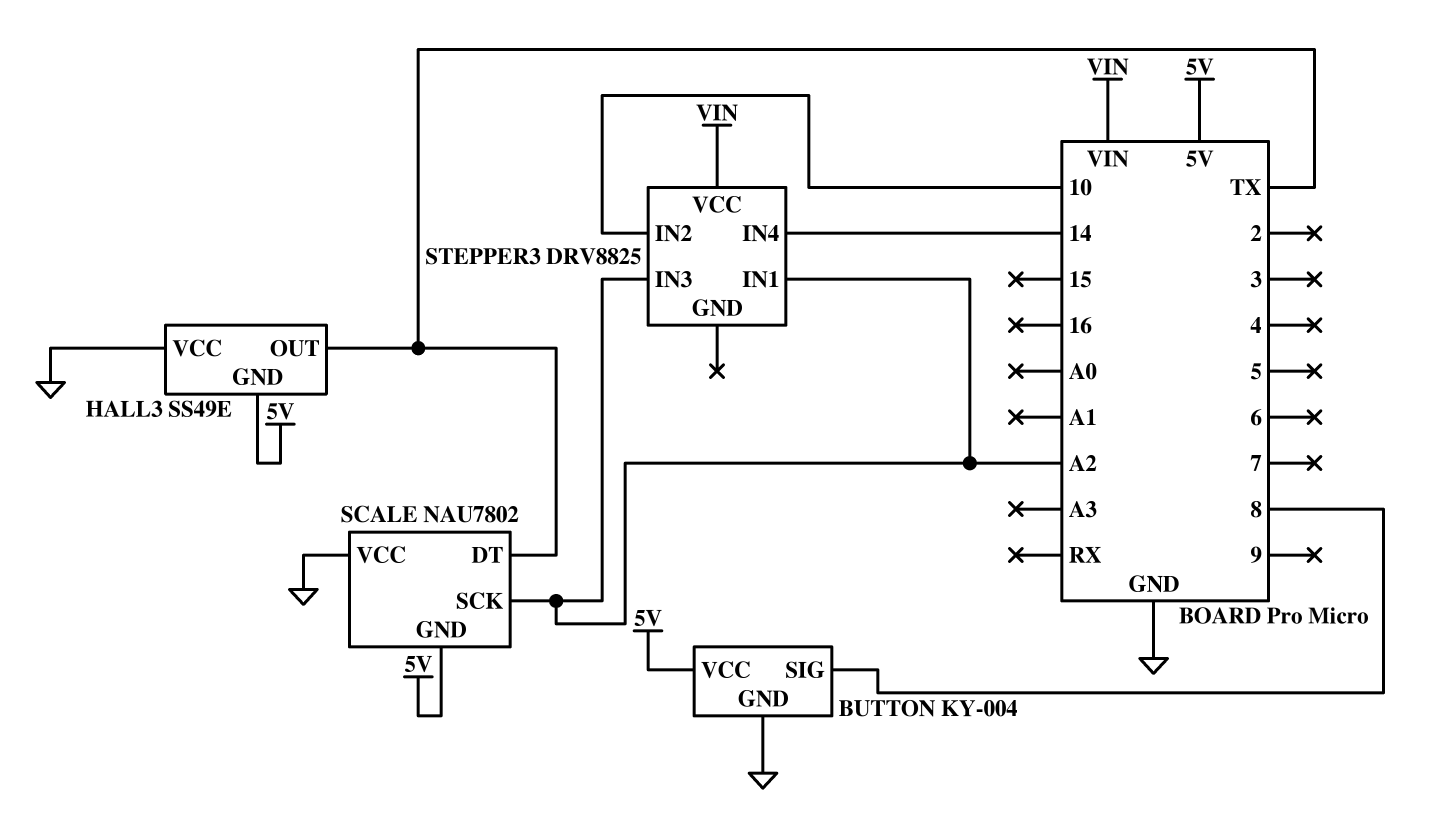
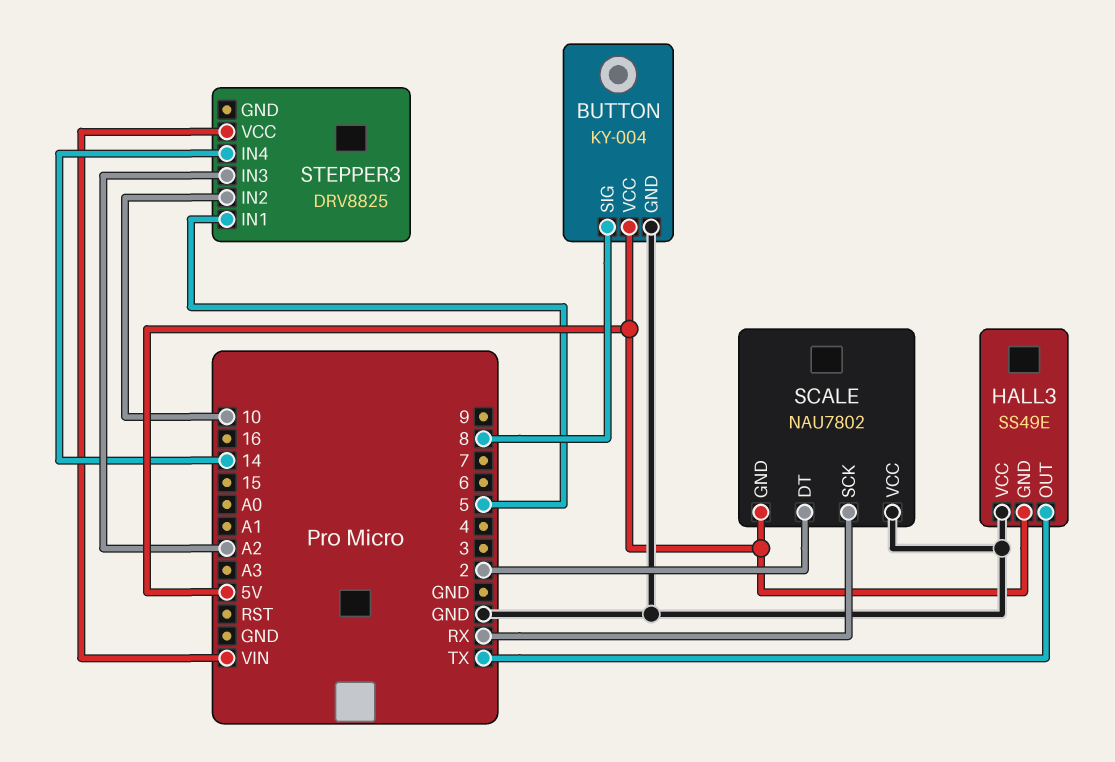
SCALE pin DT: TX -> 2
SCALE pin SCK: A2 -> RX
STEPPER3 pin IN1: A2 -> 5

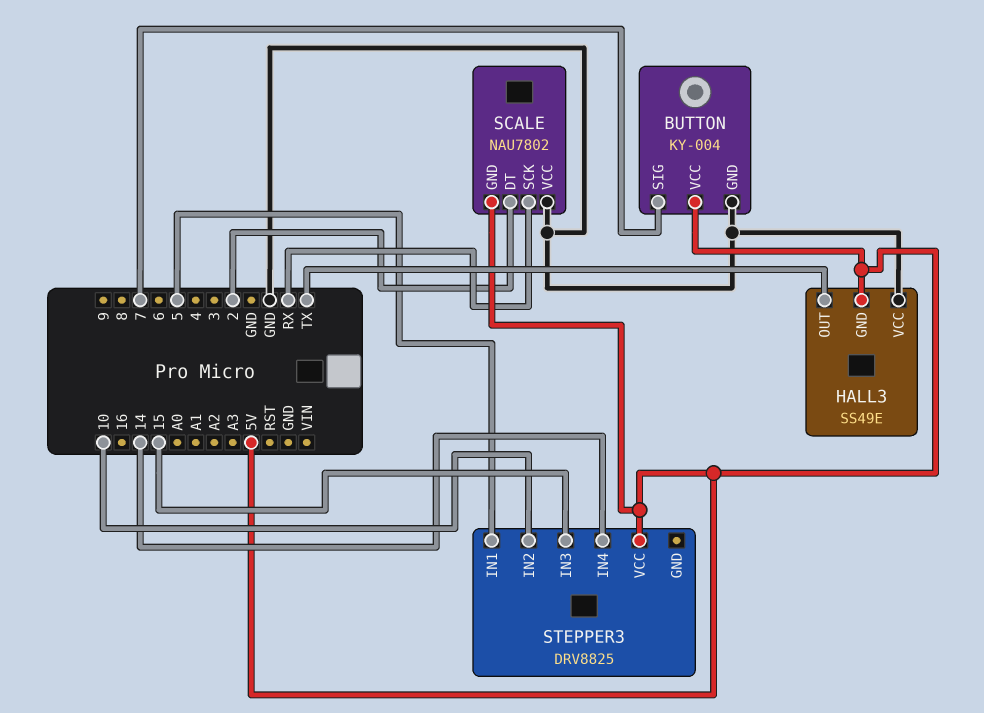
BUTTON pin SIG: 8 -> 7
STEPPER3 pin IN3: A2 -> 15
STEPPER3 pin VCC: VIN -> 5V

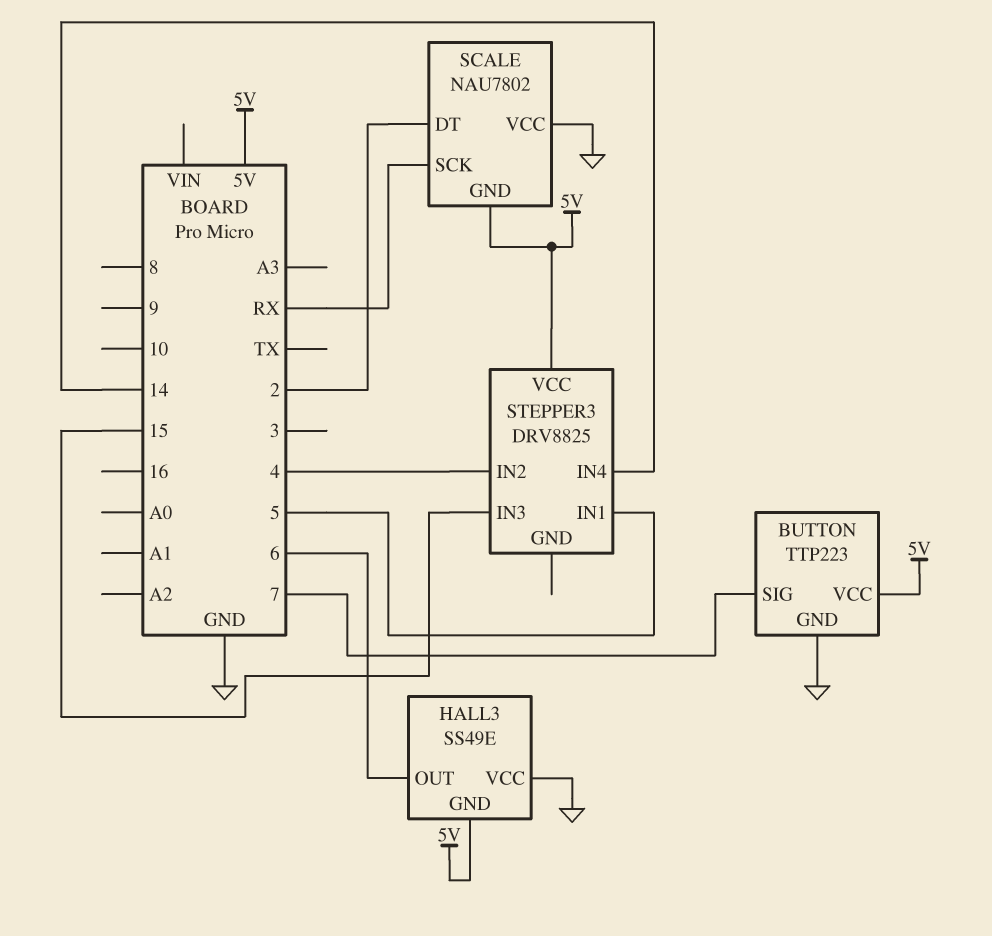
BUTTON: KY-004 -> TTP223
HALL3 pin OUT: TX -> 6
STEPPER3 pin IN2: 10 -> 4

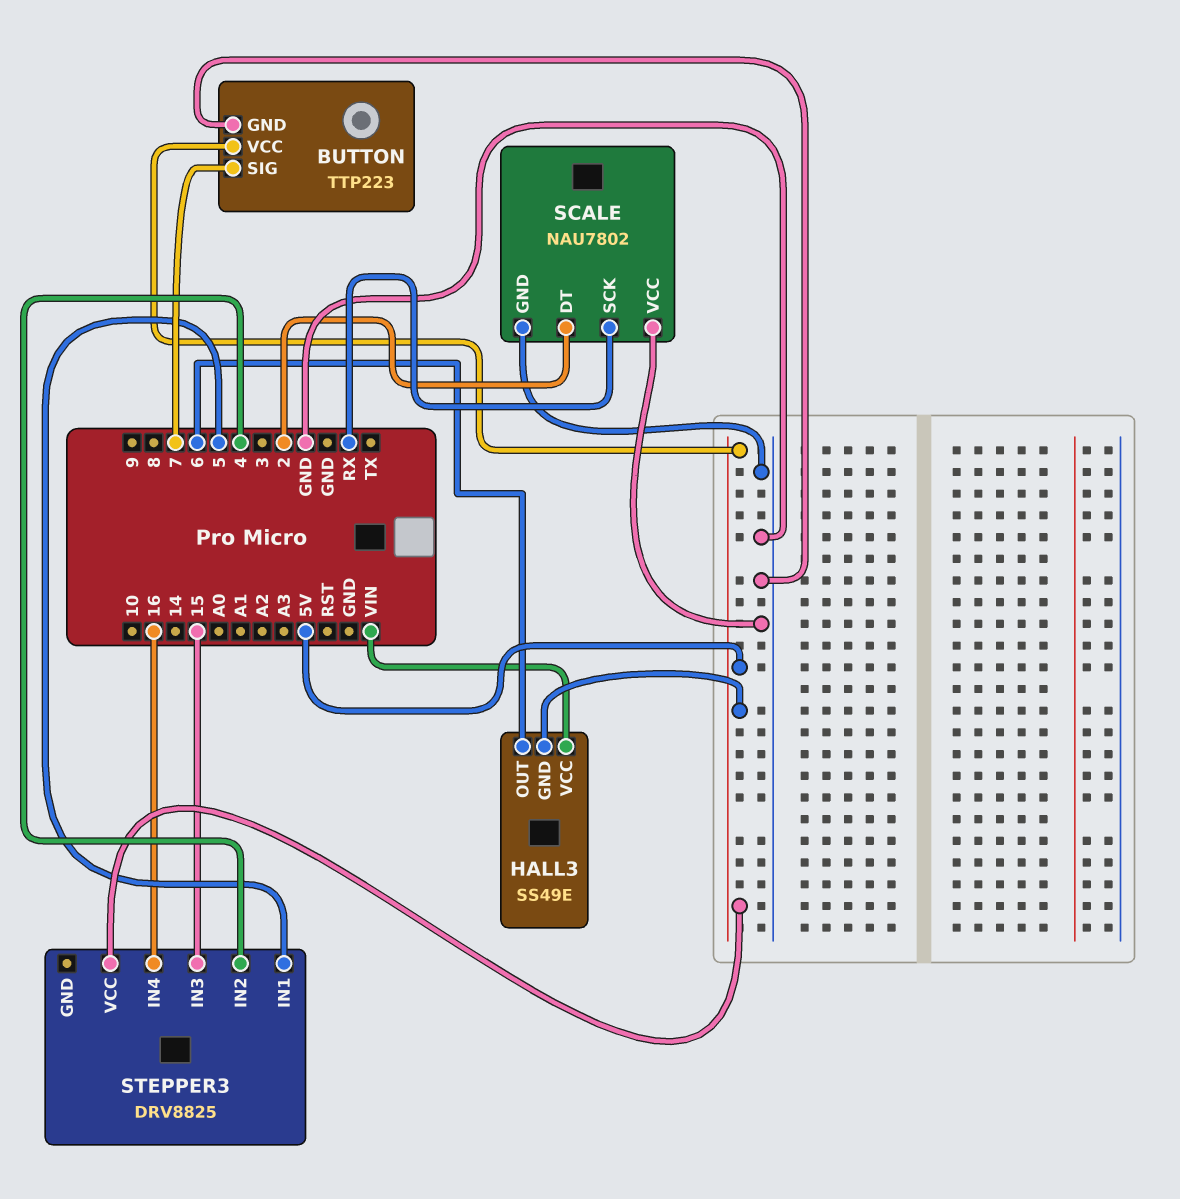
HALL3 pin VCC: GND -> VIN
SCALE pin GND: 5V -> GND
STEPPER3 pin IN4: 14 -> 16

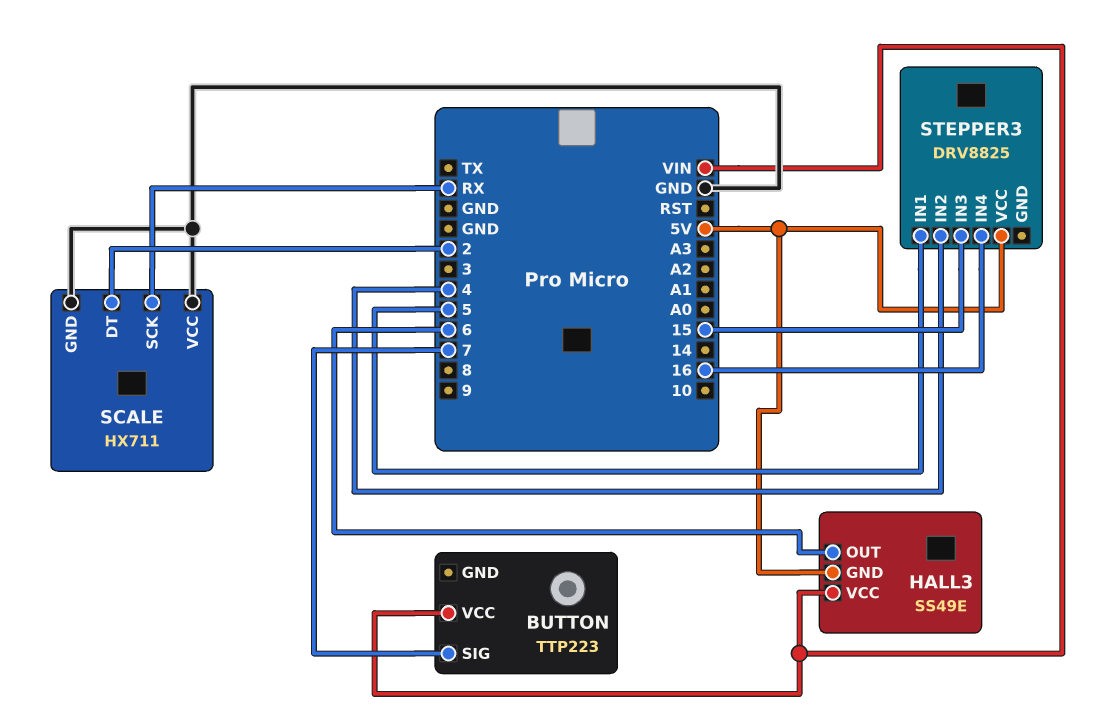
BUTTON pin GND: GND -> none
BUTTON pin VCC: 5V -> VIN
SCALE: NAU7802 -> HX711

